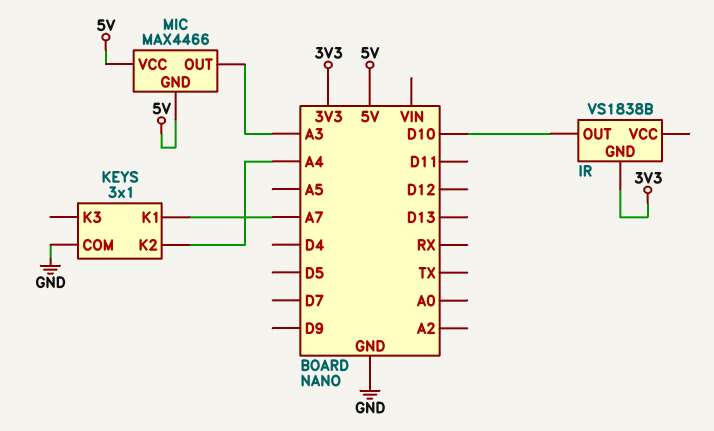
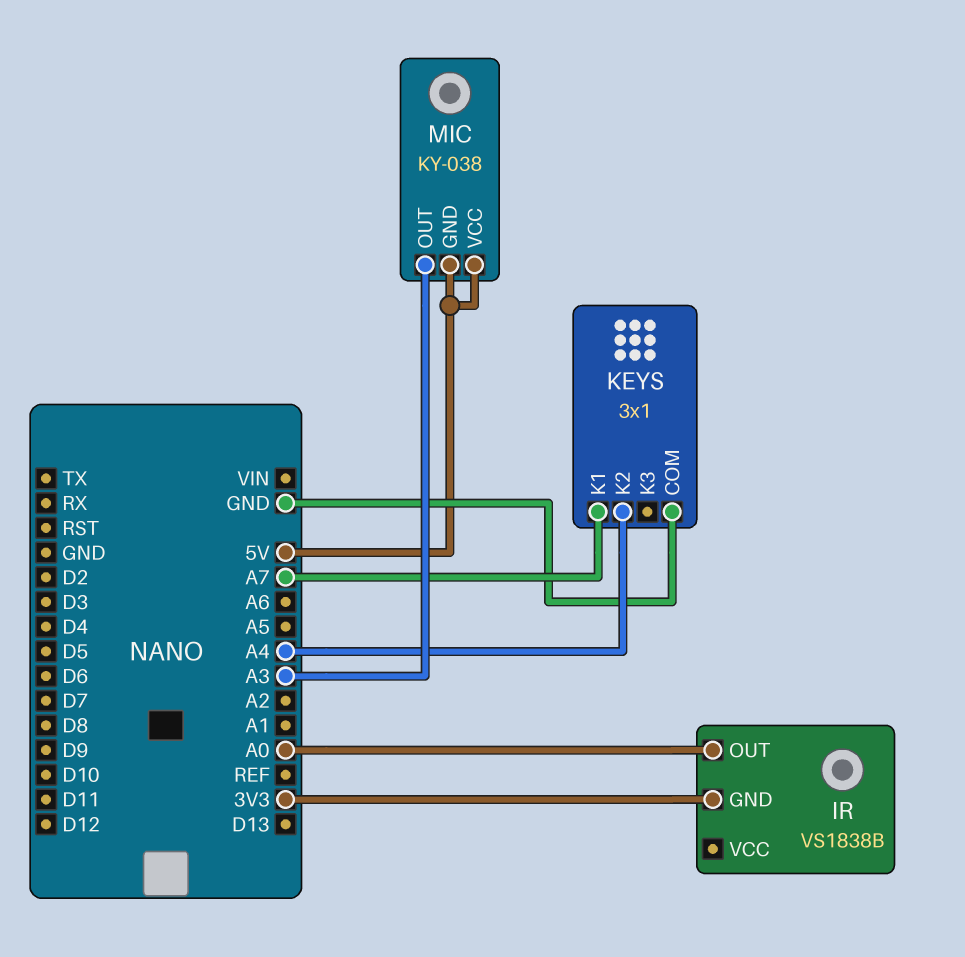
IR pin OUT: D10 -> A0
MIC: MAX4466 -> KY-038

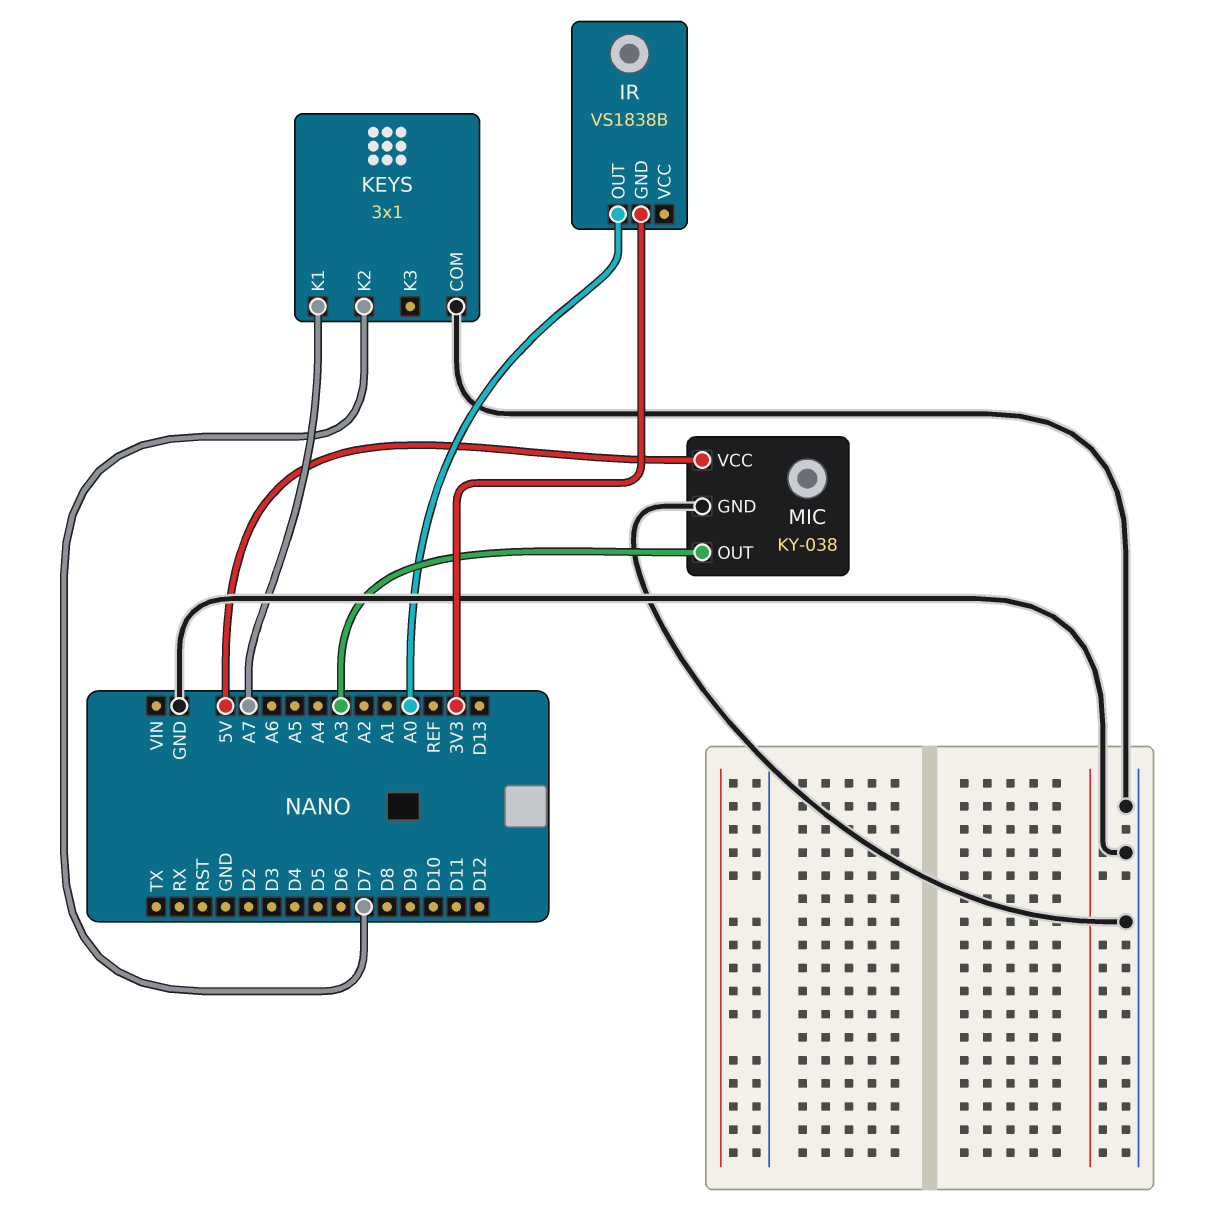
KEYS pin K2: A4 -> D7
MIC pin GND: 5V -> GND

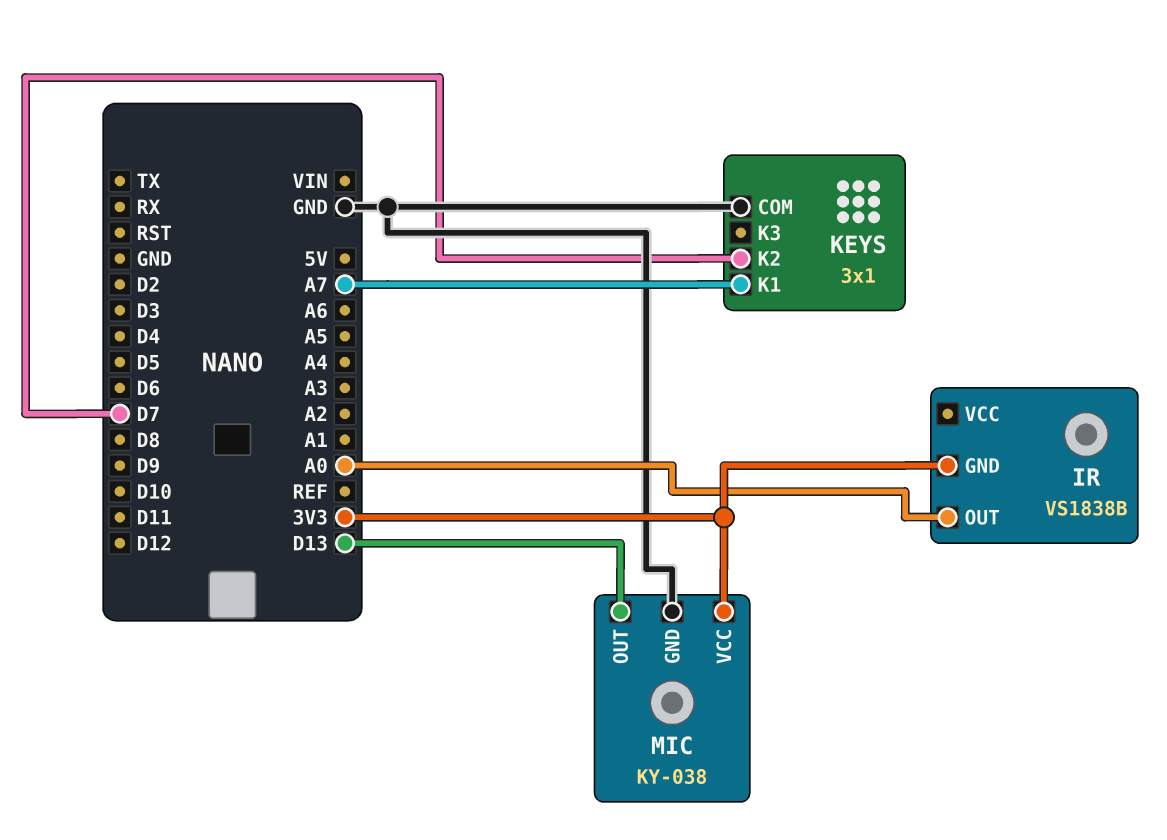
MIC pin OUT: A3 -> D13
MIC pin VCC: 5V -> 3V3

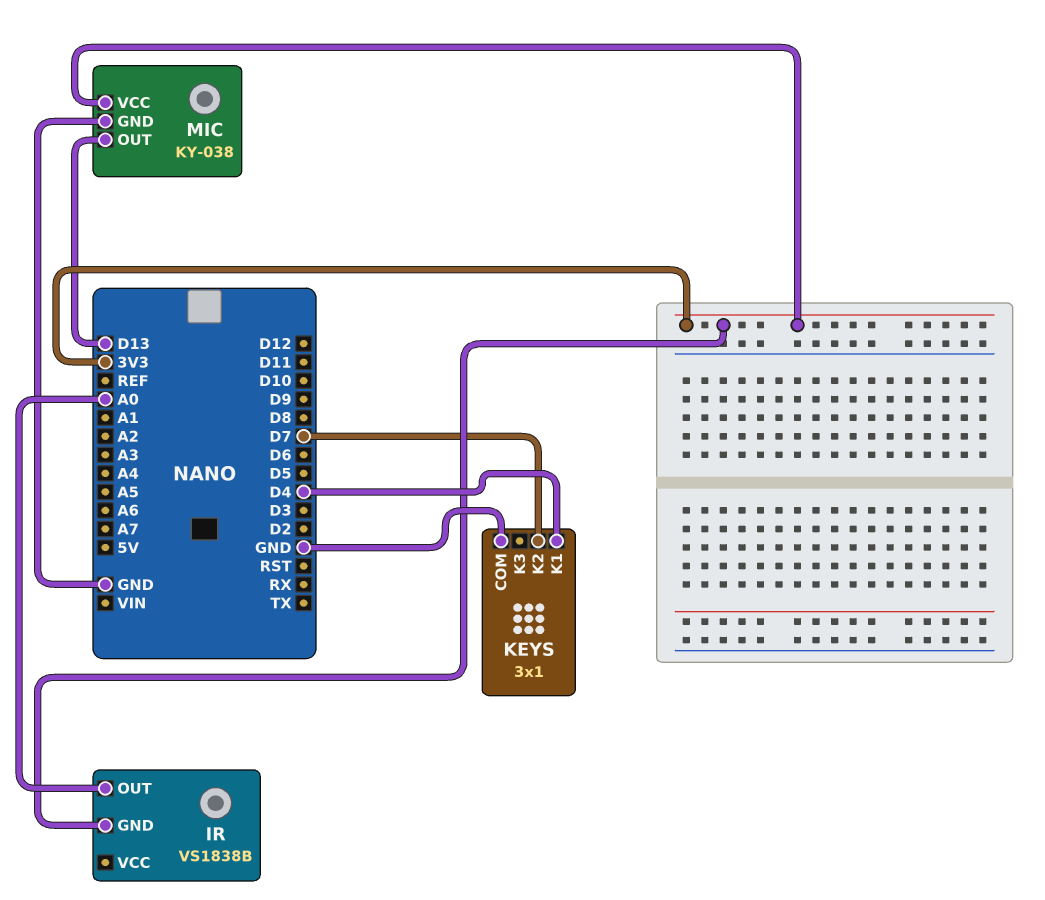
KEYS pin K1: A7 -> D4

